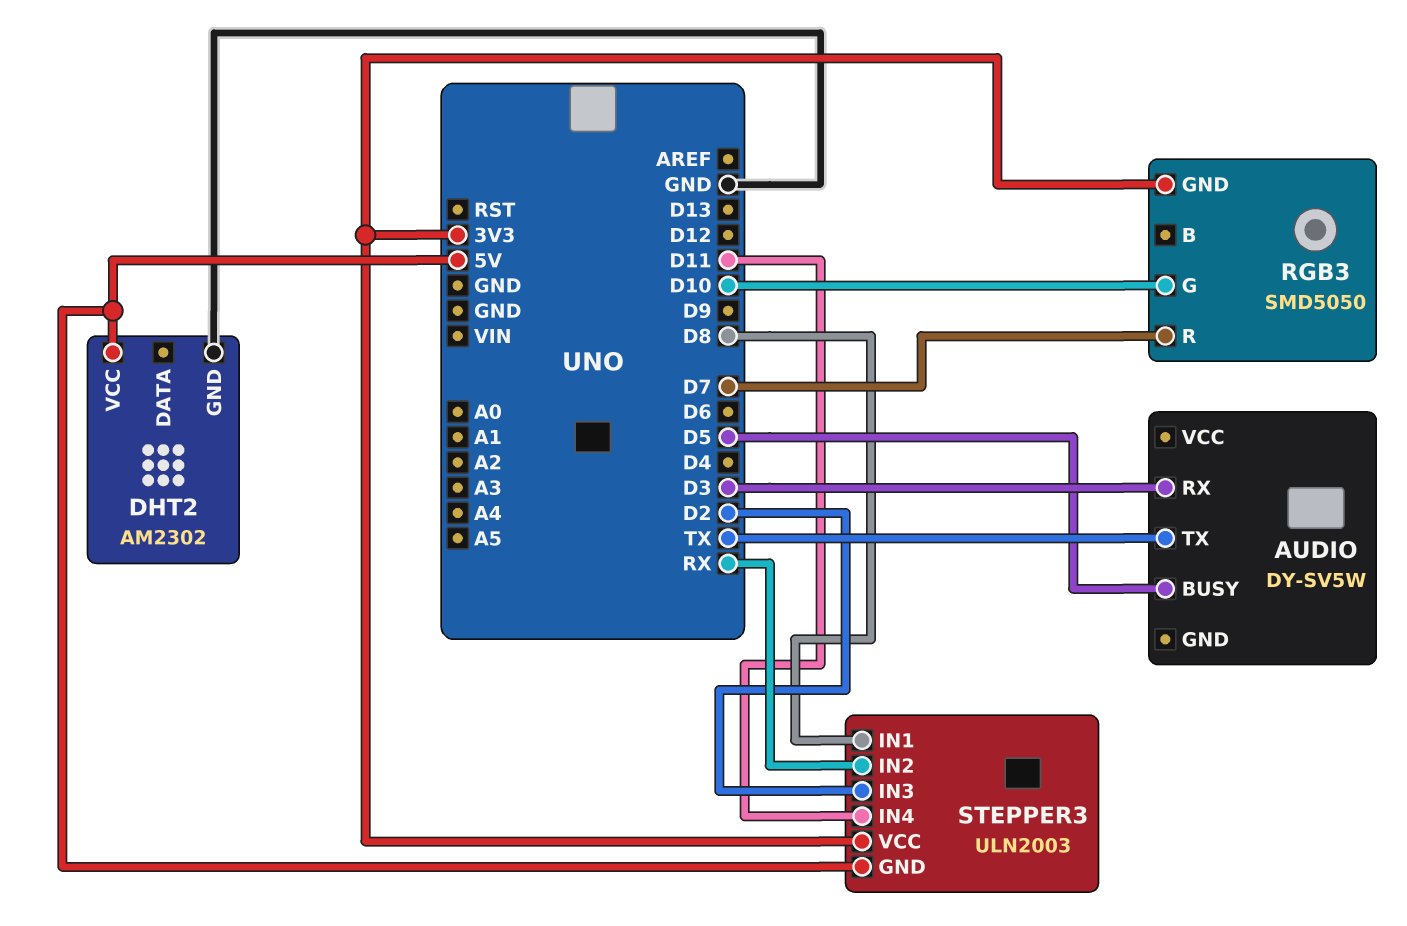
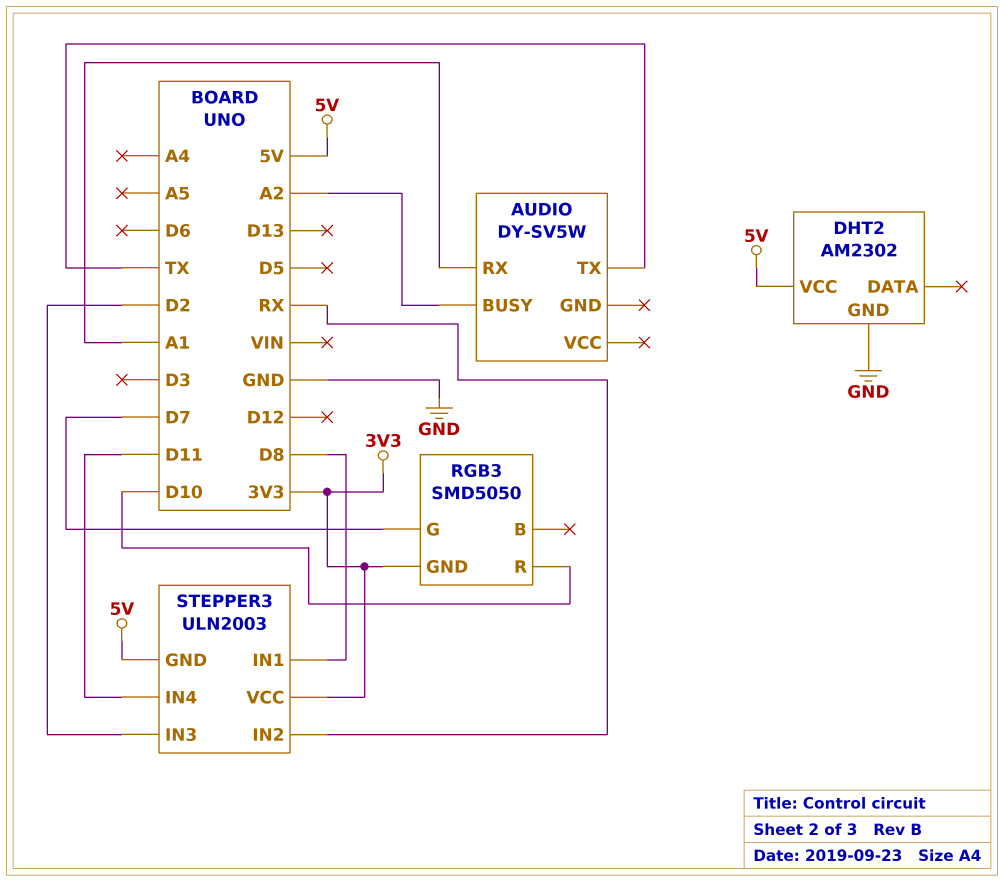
AUDIO pin BUSY: D5 -> A2
AUDIO pin RX: D3 -> A1
RGB3 pin G: D10 -> D7
RGB3 pin R: D7 -> D10

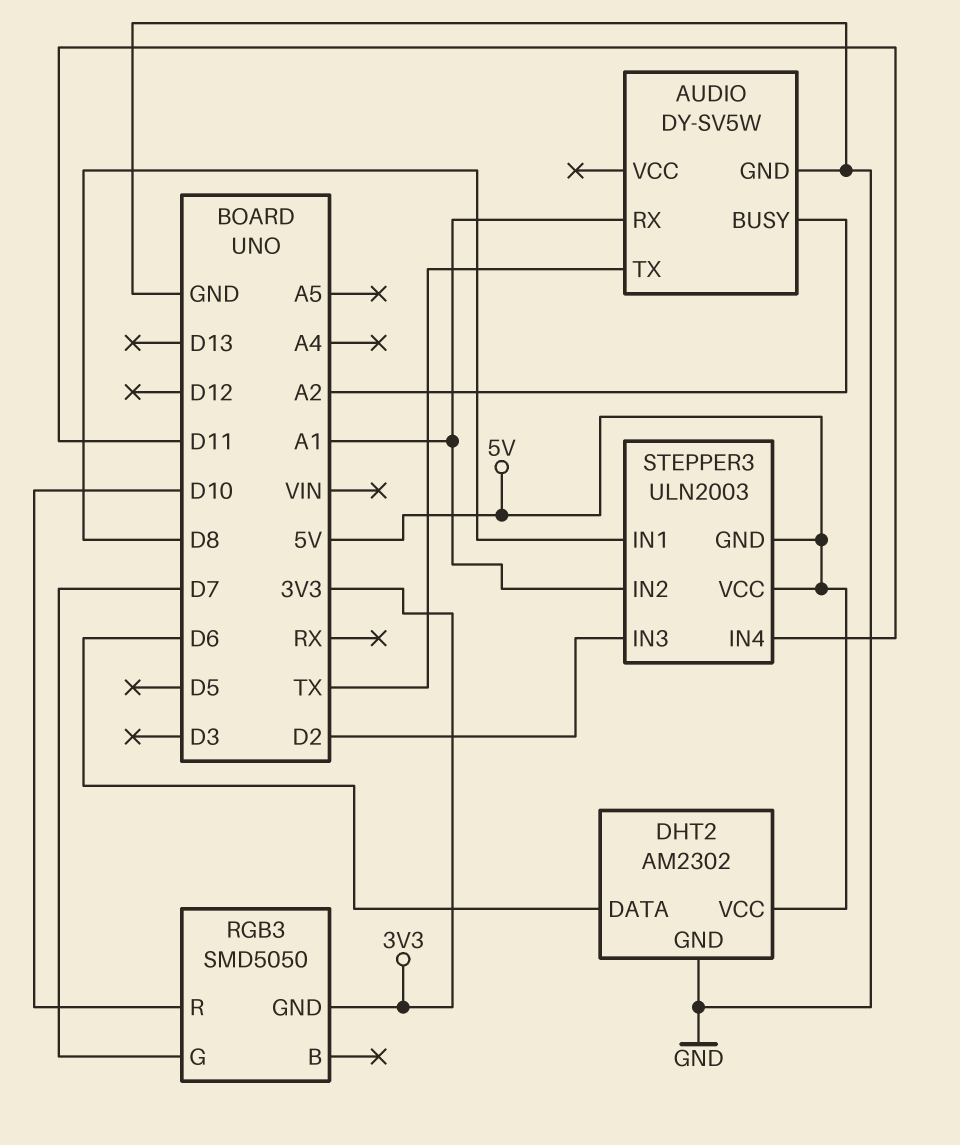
AUDIO pin GND: none -> GND
DHT2 pin DATA: none -> D6
STEPPER3 pin IN2: RX -> A1
STEPPER3 pin VCC: 3V3 -> 5V

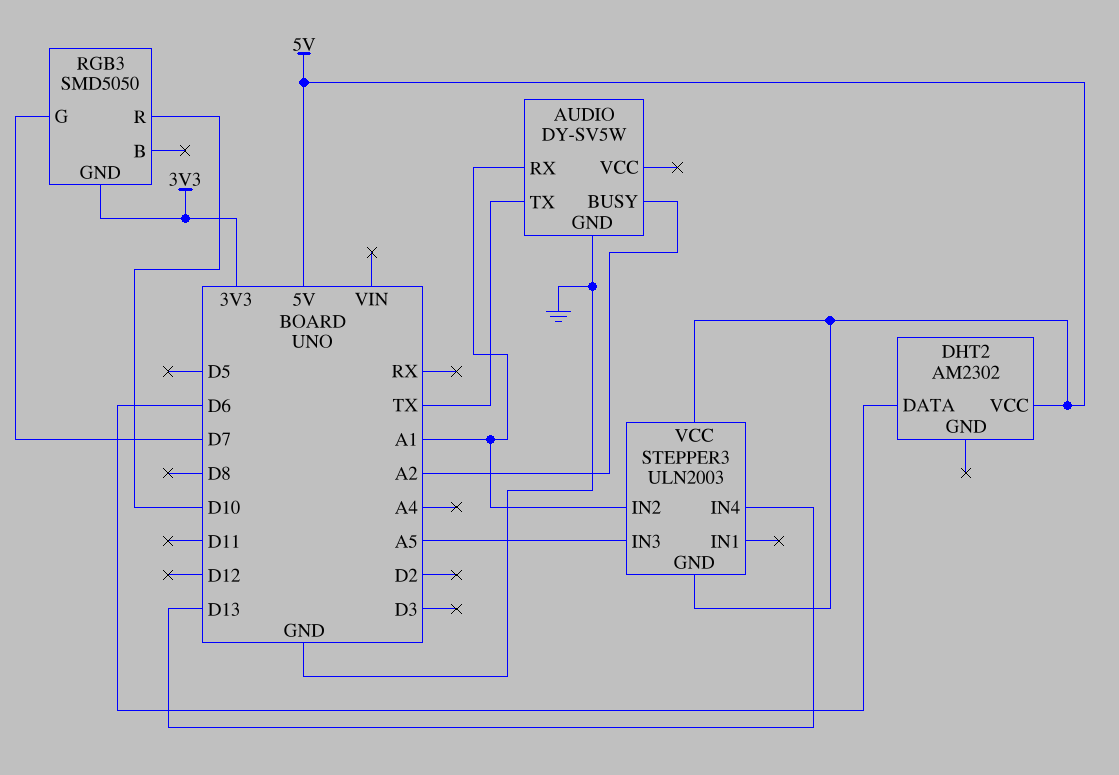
DHT2 pin GND: GND -> none
STEPPER3 pin IN1: D8 -> none
STEPPER3 pin IN3: D2 -> A5
STEPPER3 pin IN4: D11 -> D13

